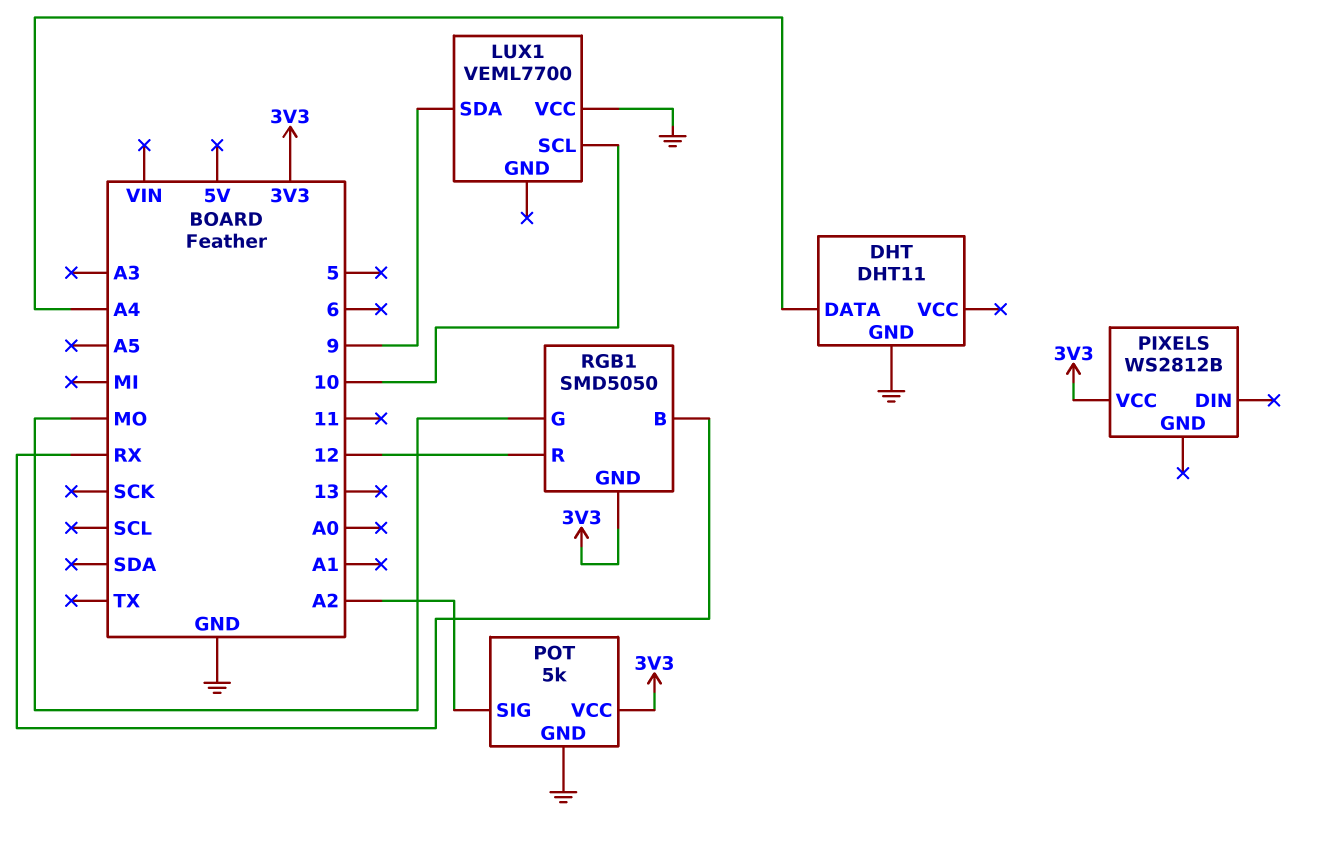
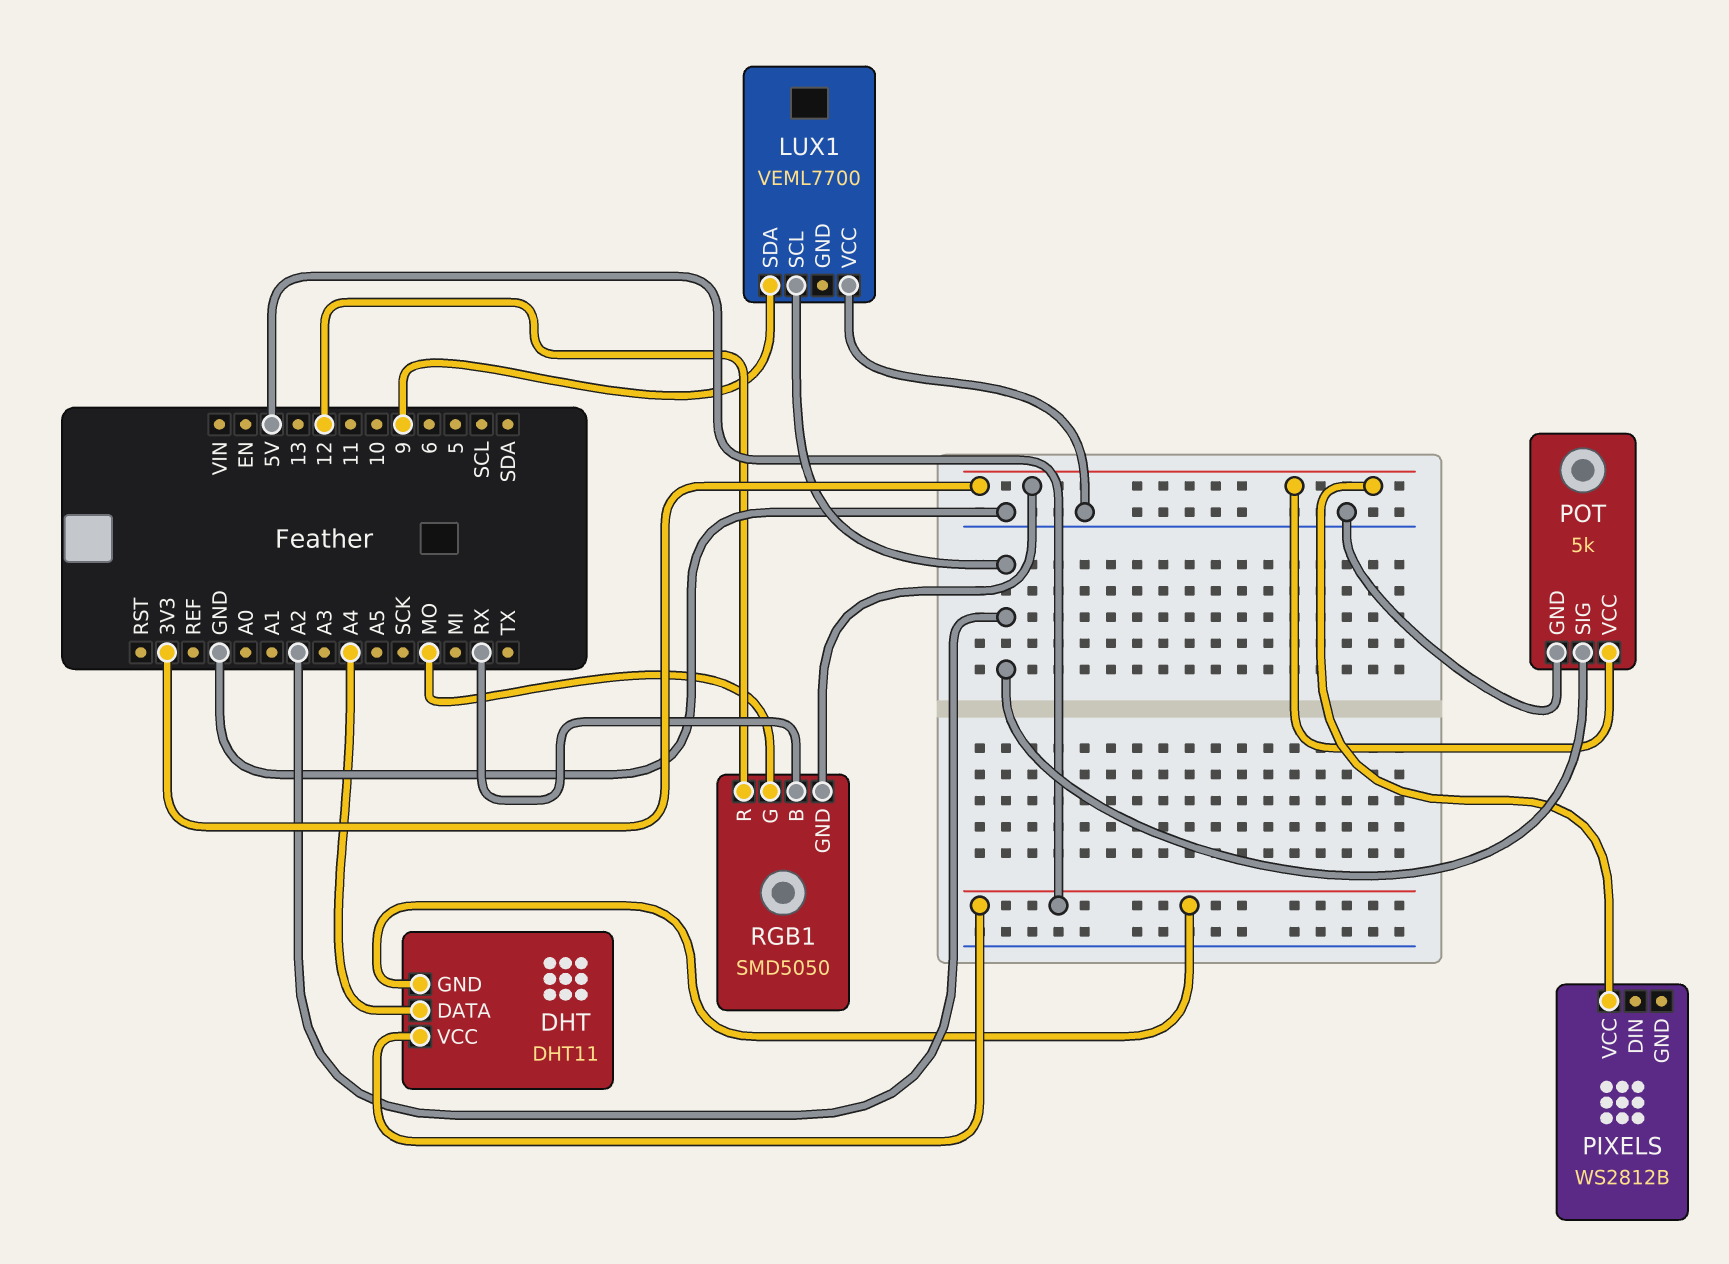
DHT pin GND: GND -> 5V
DHT pin VCC: none -> 5V
LUX1 pin SCL: 10 -> A2

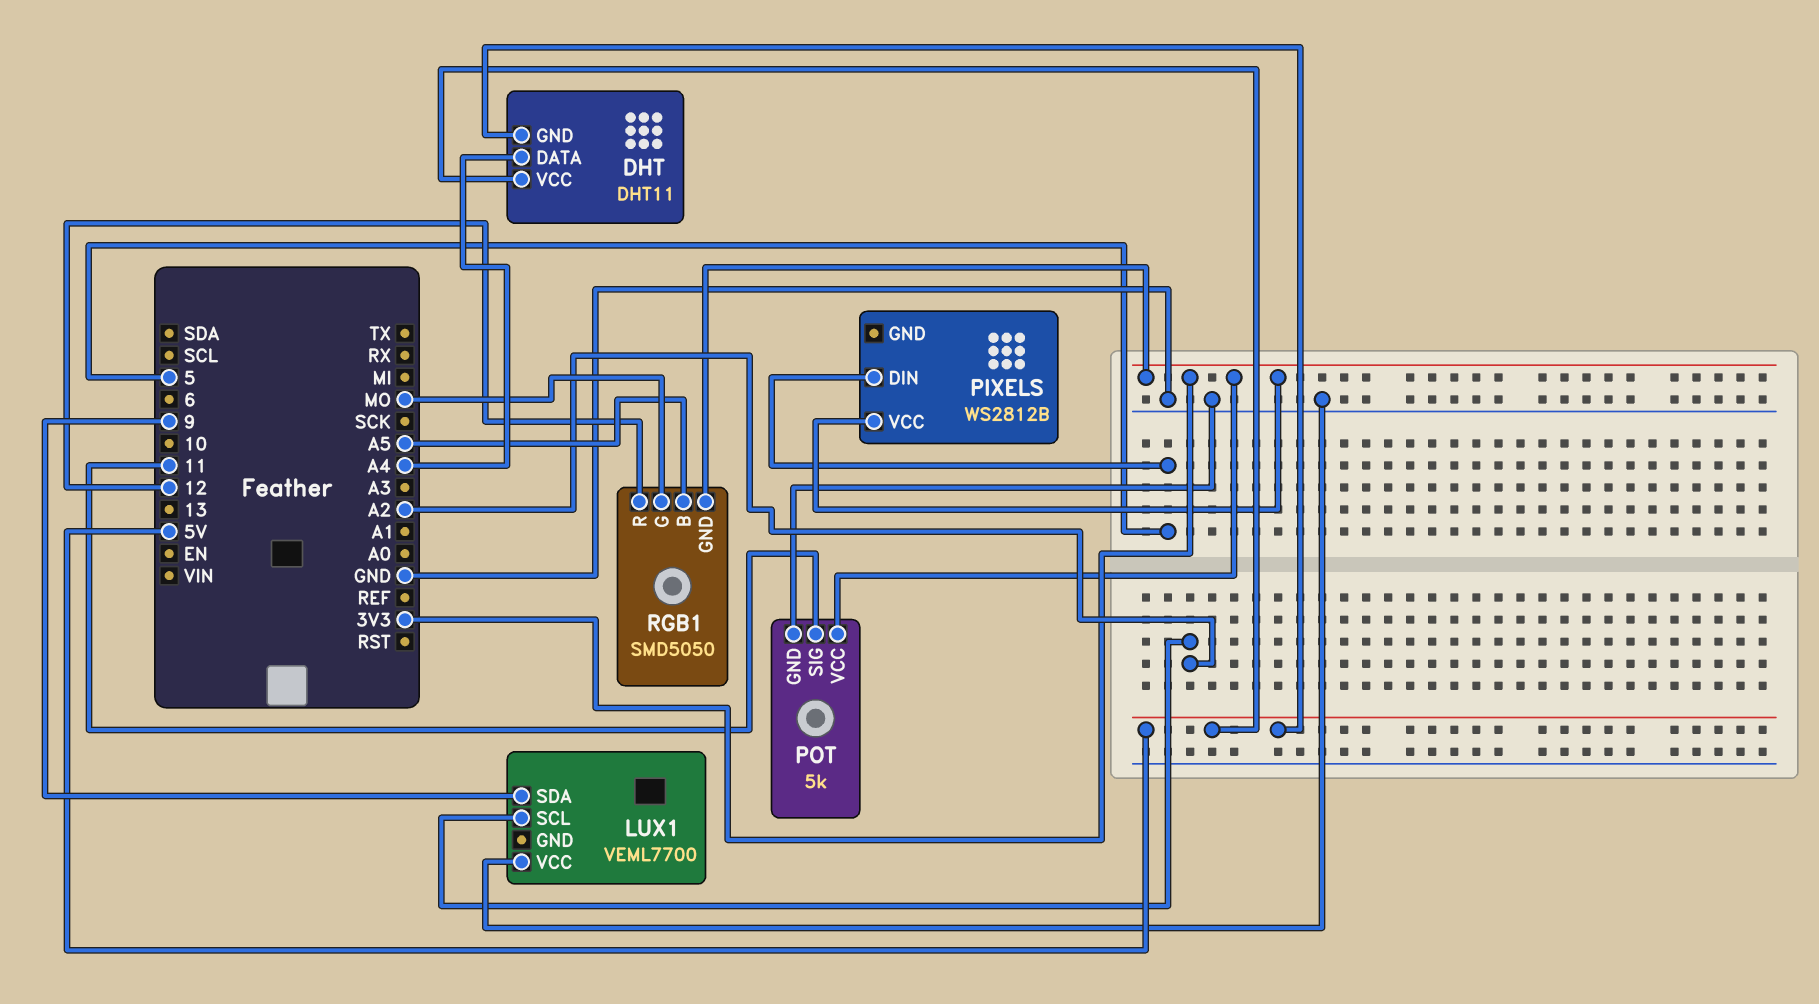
PIXELS pin DIN: none -> 5
POT pin SIG: A2 -> 11
RGB1 pin B: RX -> A5

